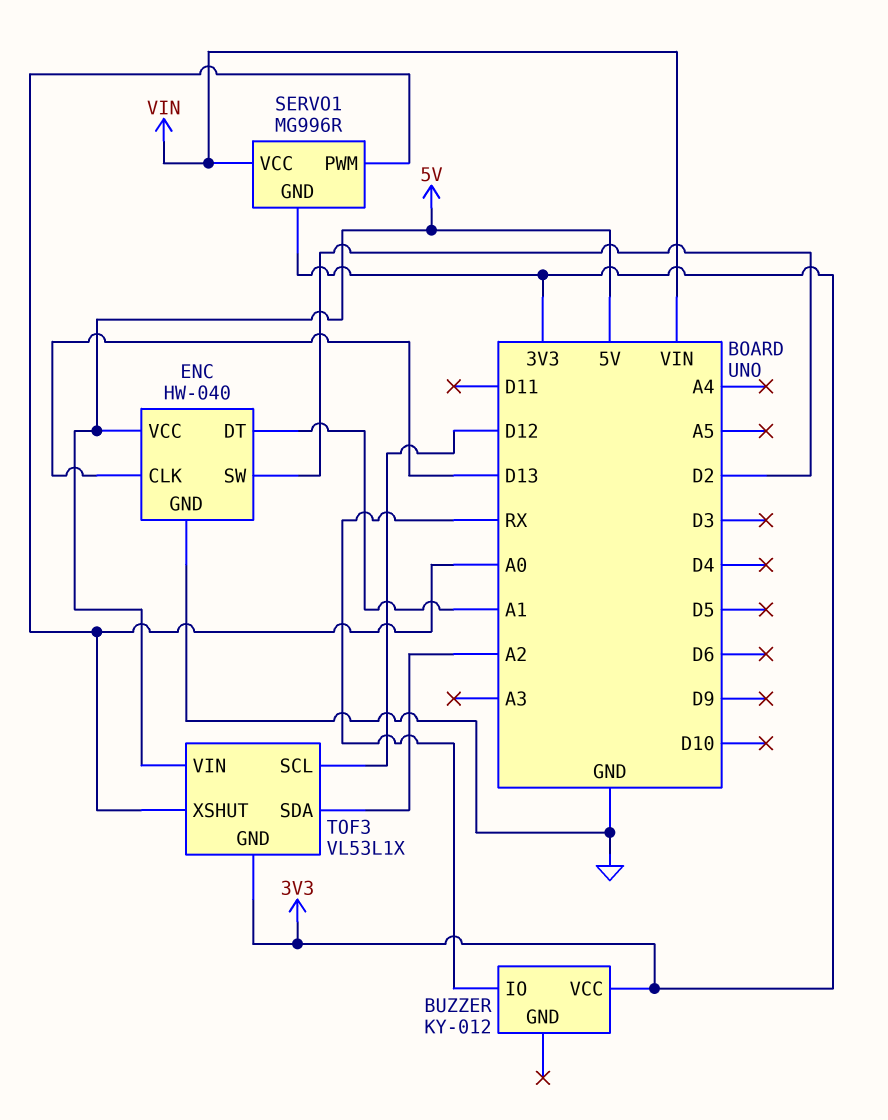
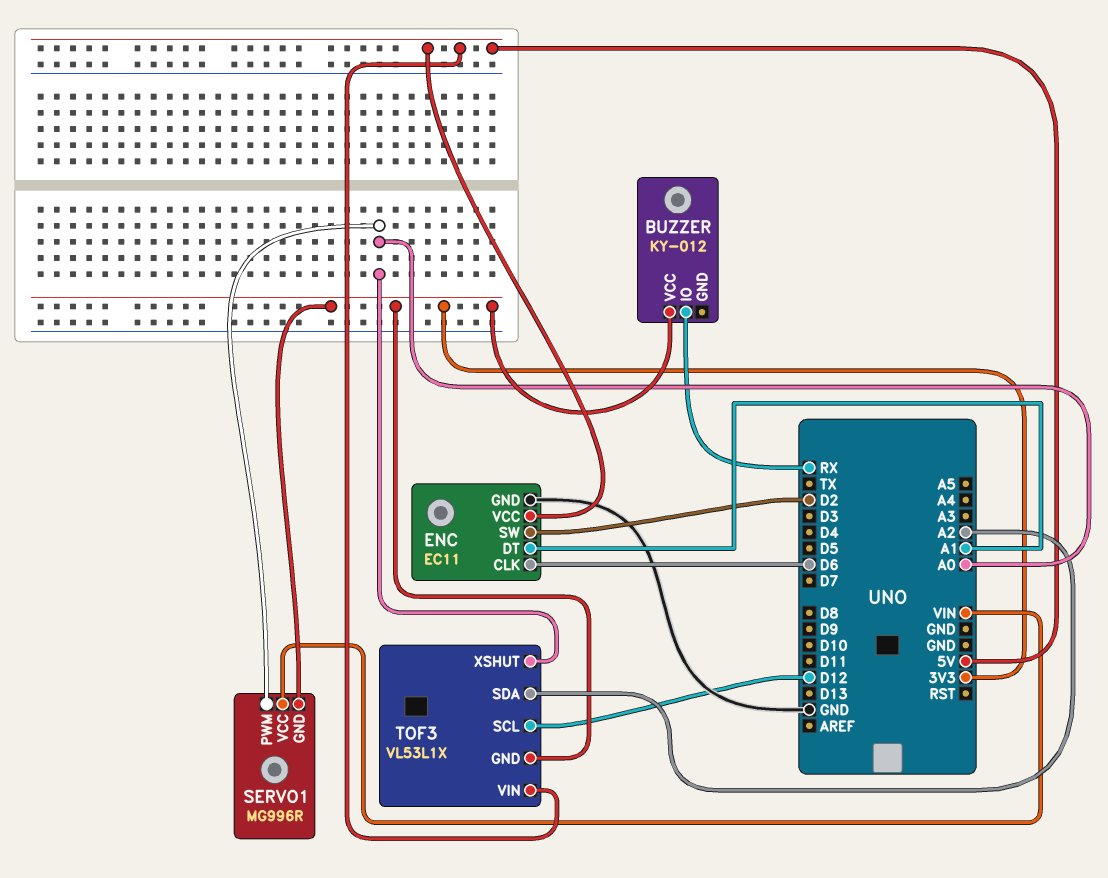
ENC: HW-040 -> EC11
ENC pin CLK: D13 -> D6

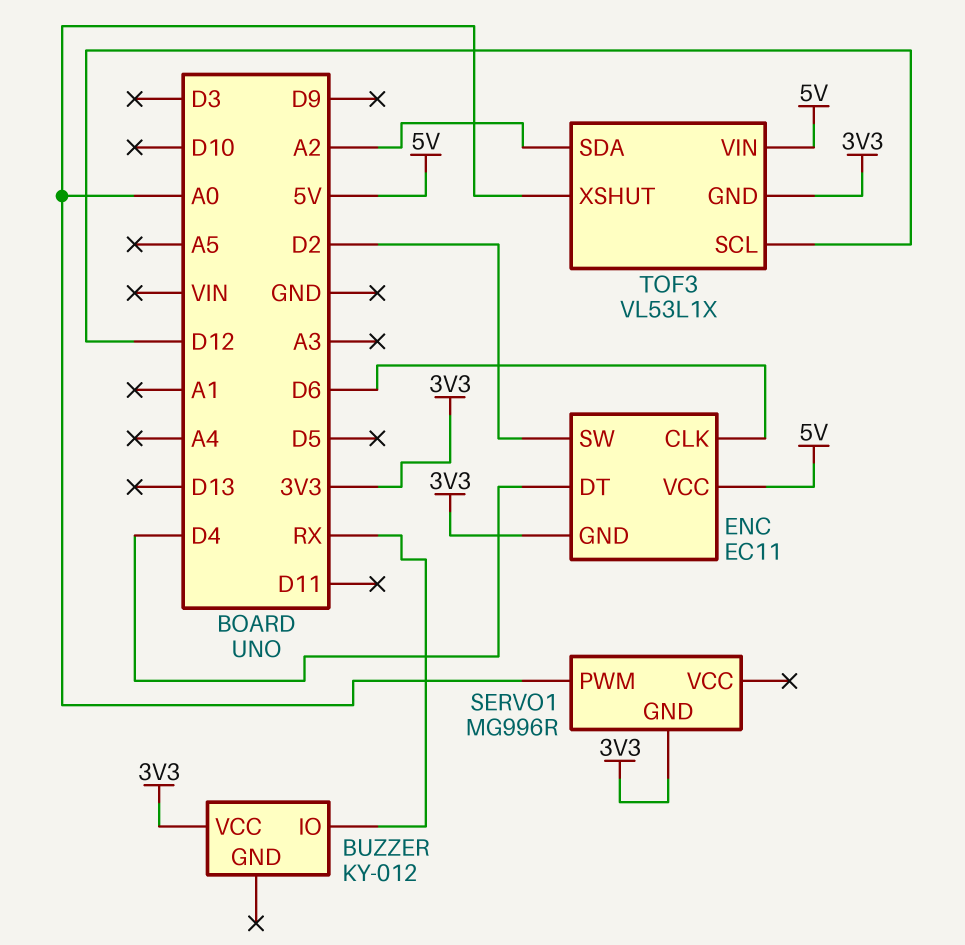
ENC pin DT: A1 -> D4
ENC pin GND: GND -> 3V3
SERVO1 pin VCC: VIN -> none

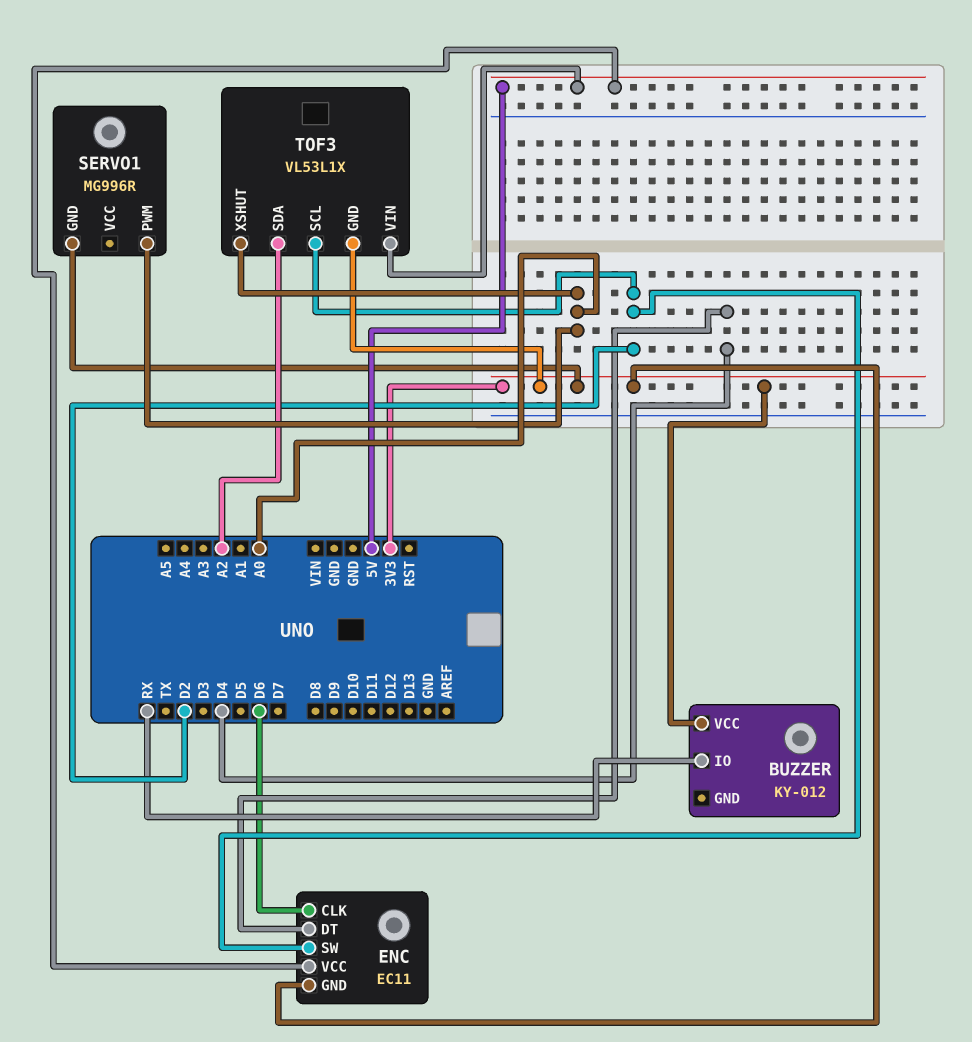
TOF3 pin SCL: D12 -> D2

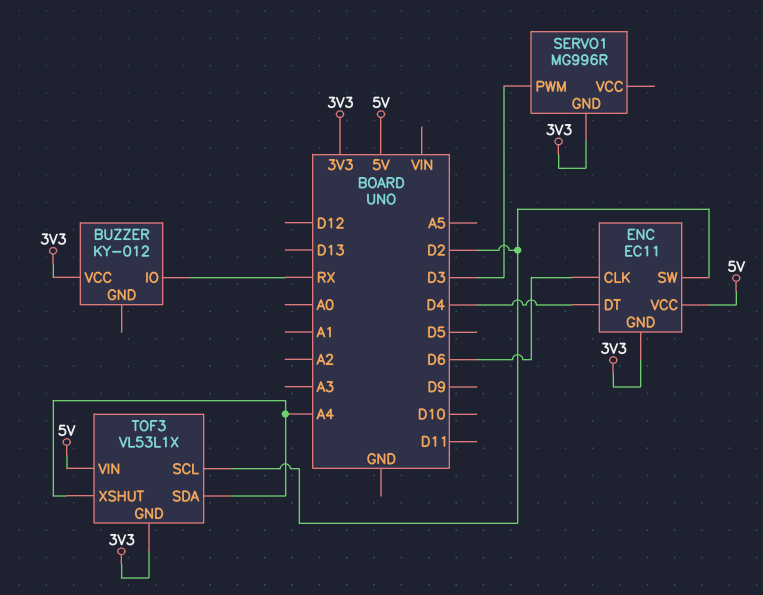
SERVO1 pin PWM: A0 -> D3
TOF3 pin SDA: A2 -> A4
TOF3 pin XSHUT: A0 -> A4

